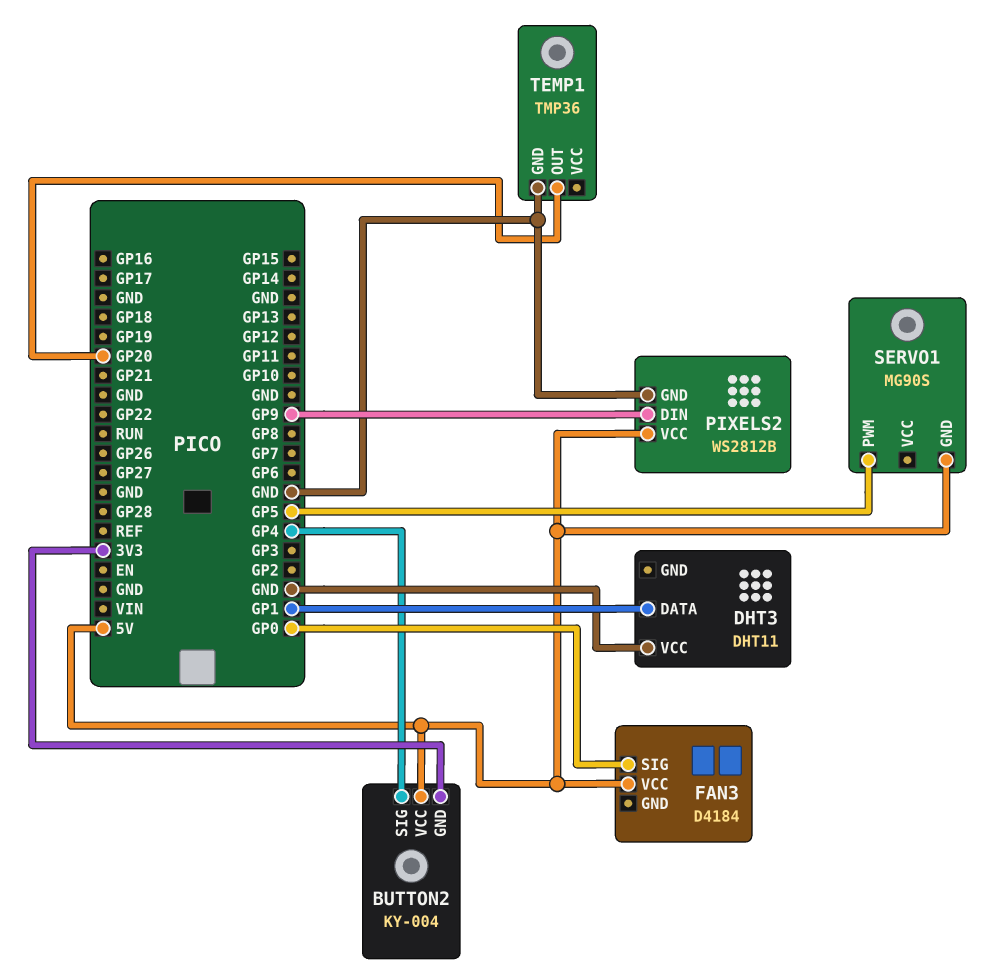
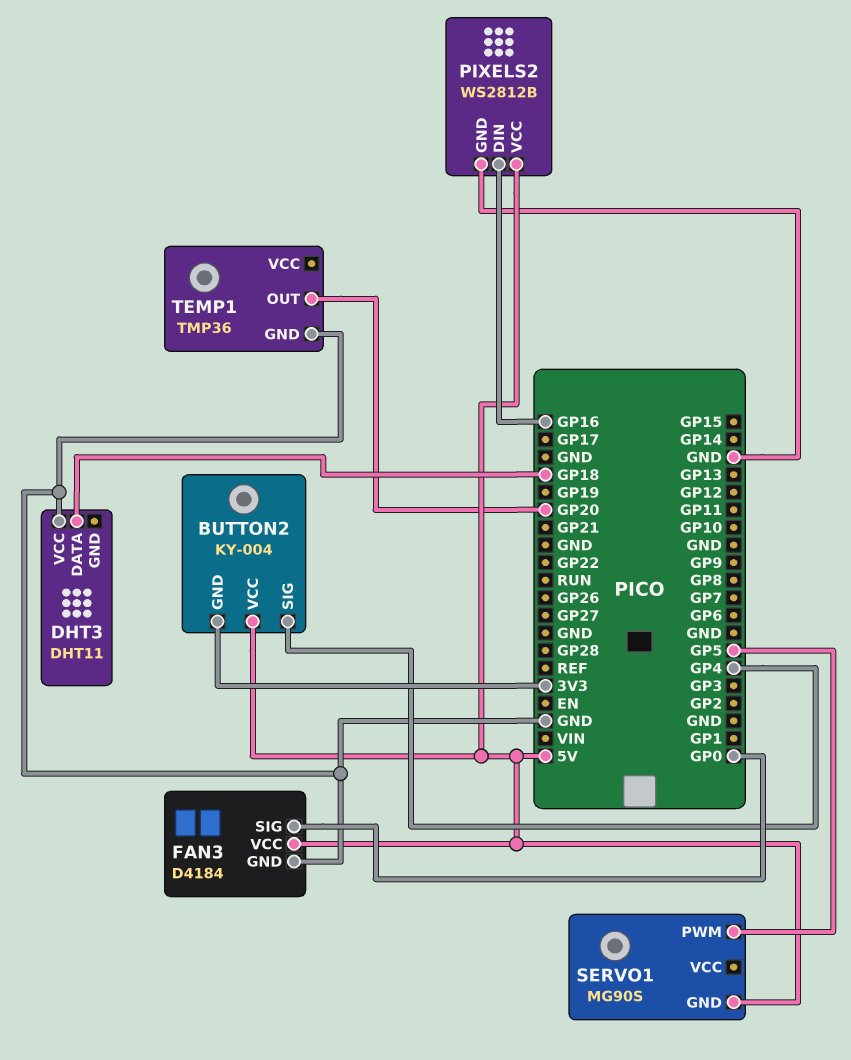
DHT3 pin DATA: GP1 -> GP18
FAN3 pin GND: none -> GND
PIXELS2 pin DIN: GP9 -> GP16

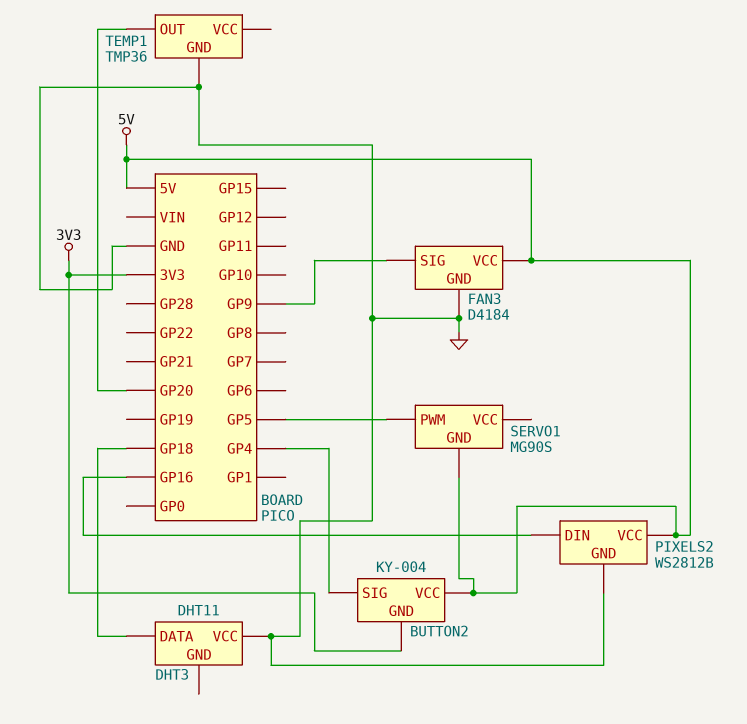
FAN3 pin SIG: GP0 -> GP9

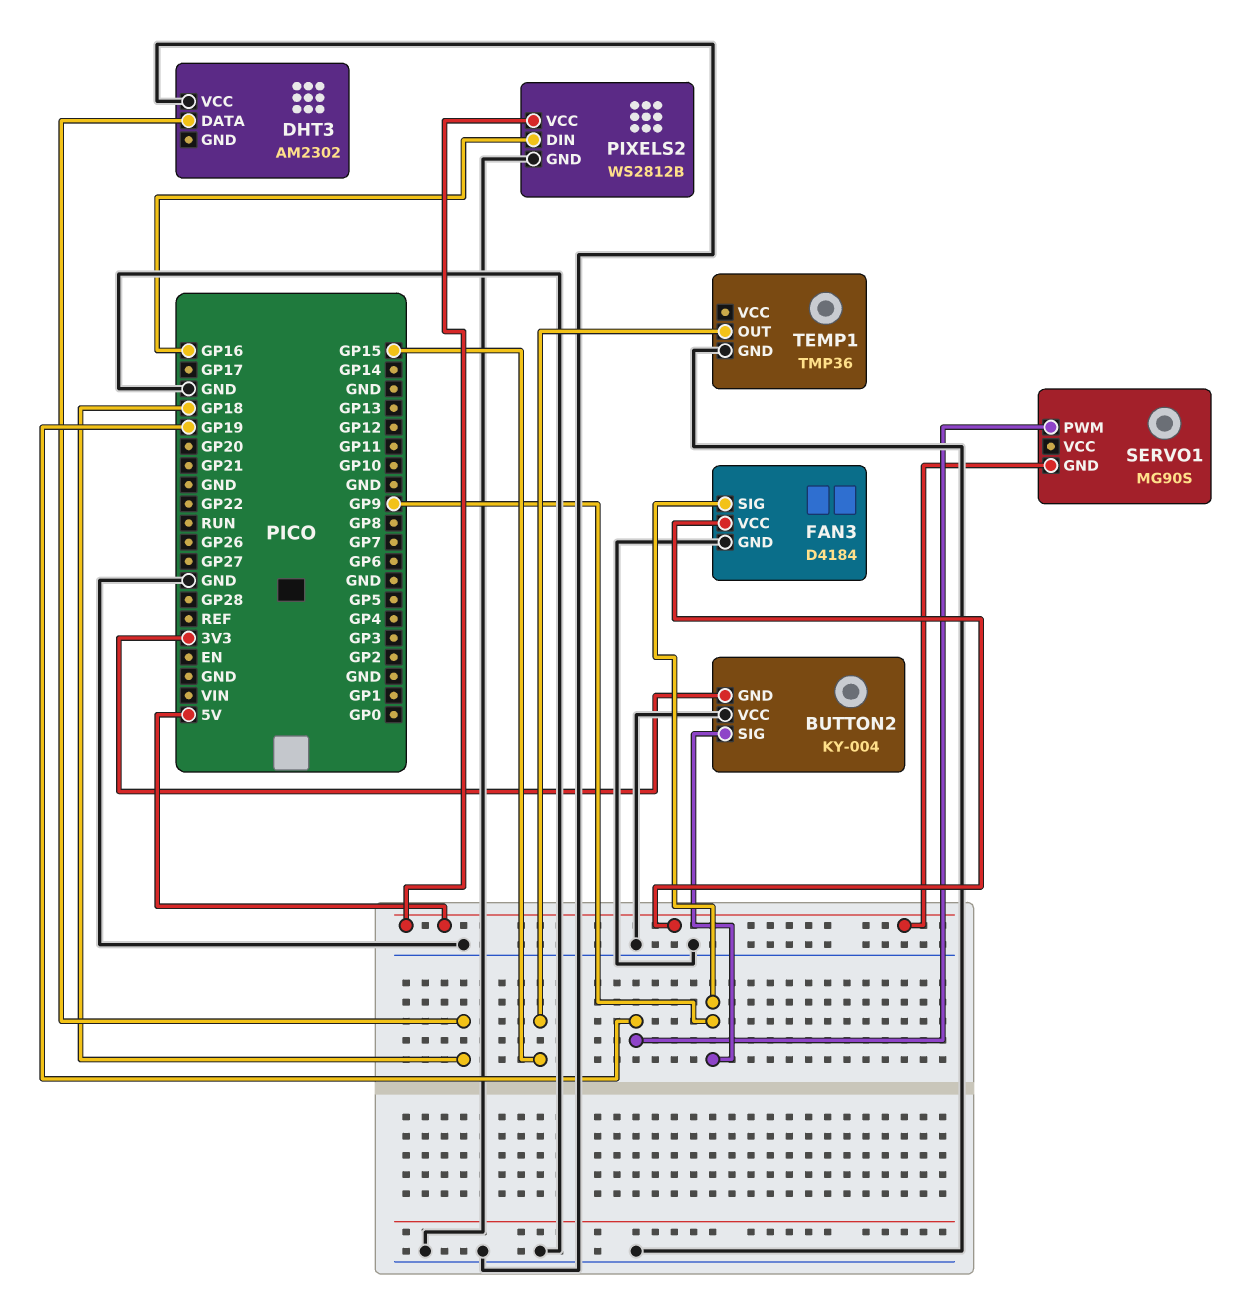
BUTTON2 pin SIG: GP4 -> GP9
BUTTON2 pin VCC: 5V -> GND
DHT3: DHT11 -> AM2302
SERVO1 pin PWM: GP5 -> GP19
TEMP1 pin OUT: GP20 -> GP15

